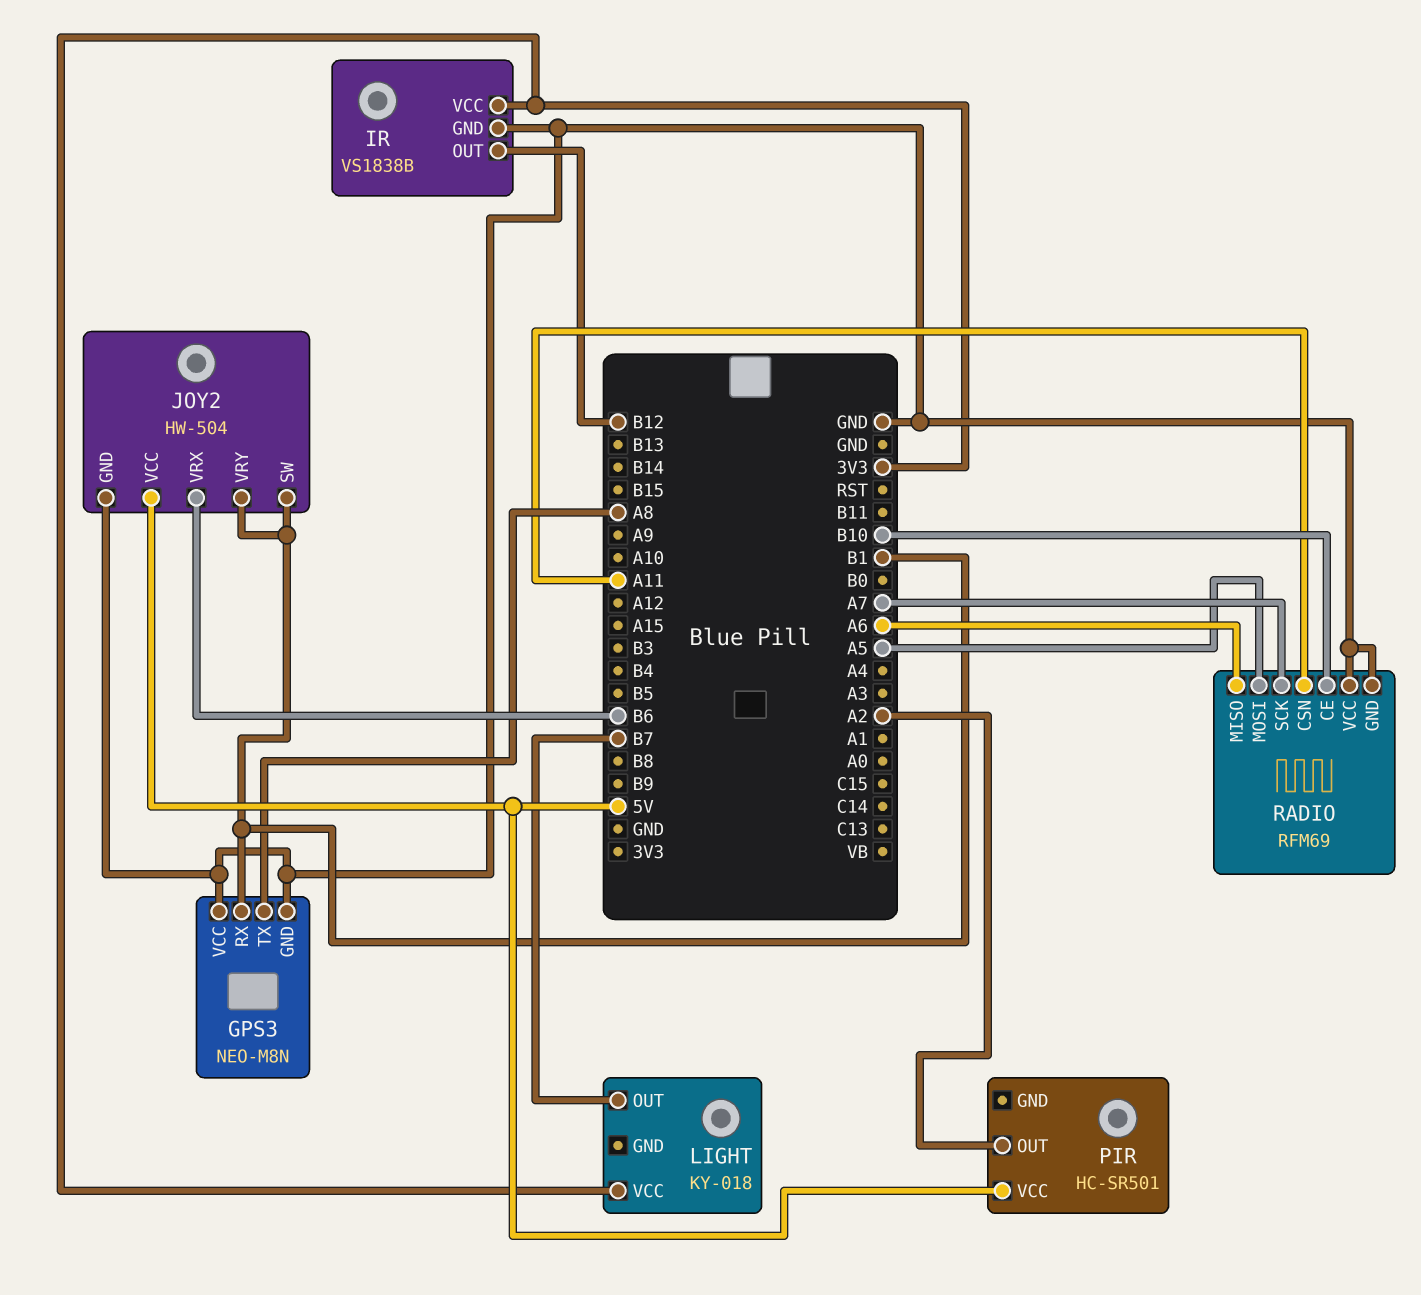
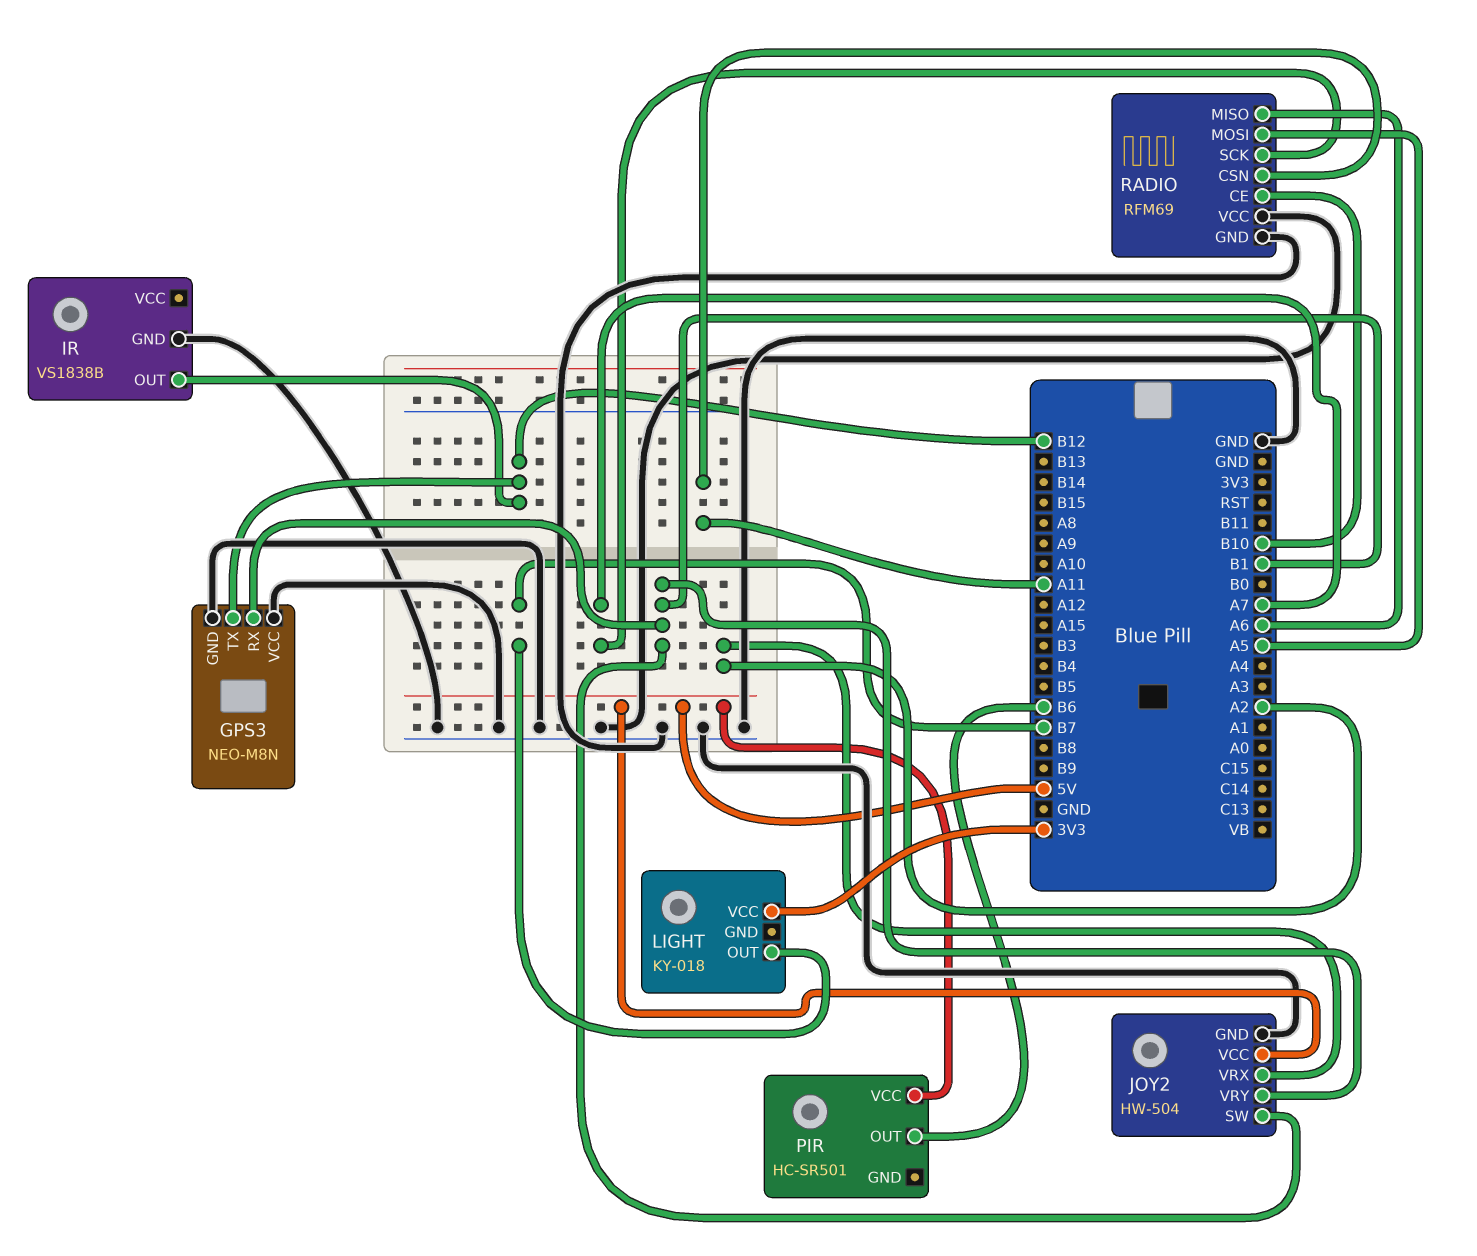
GPS3 pin TX: A8 -> B12
IR pin VCC: 3V3 -> none
JOY2 pin VRX: B6 -> A2
PIR pin OUT: A2 -> B6

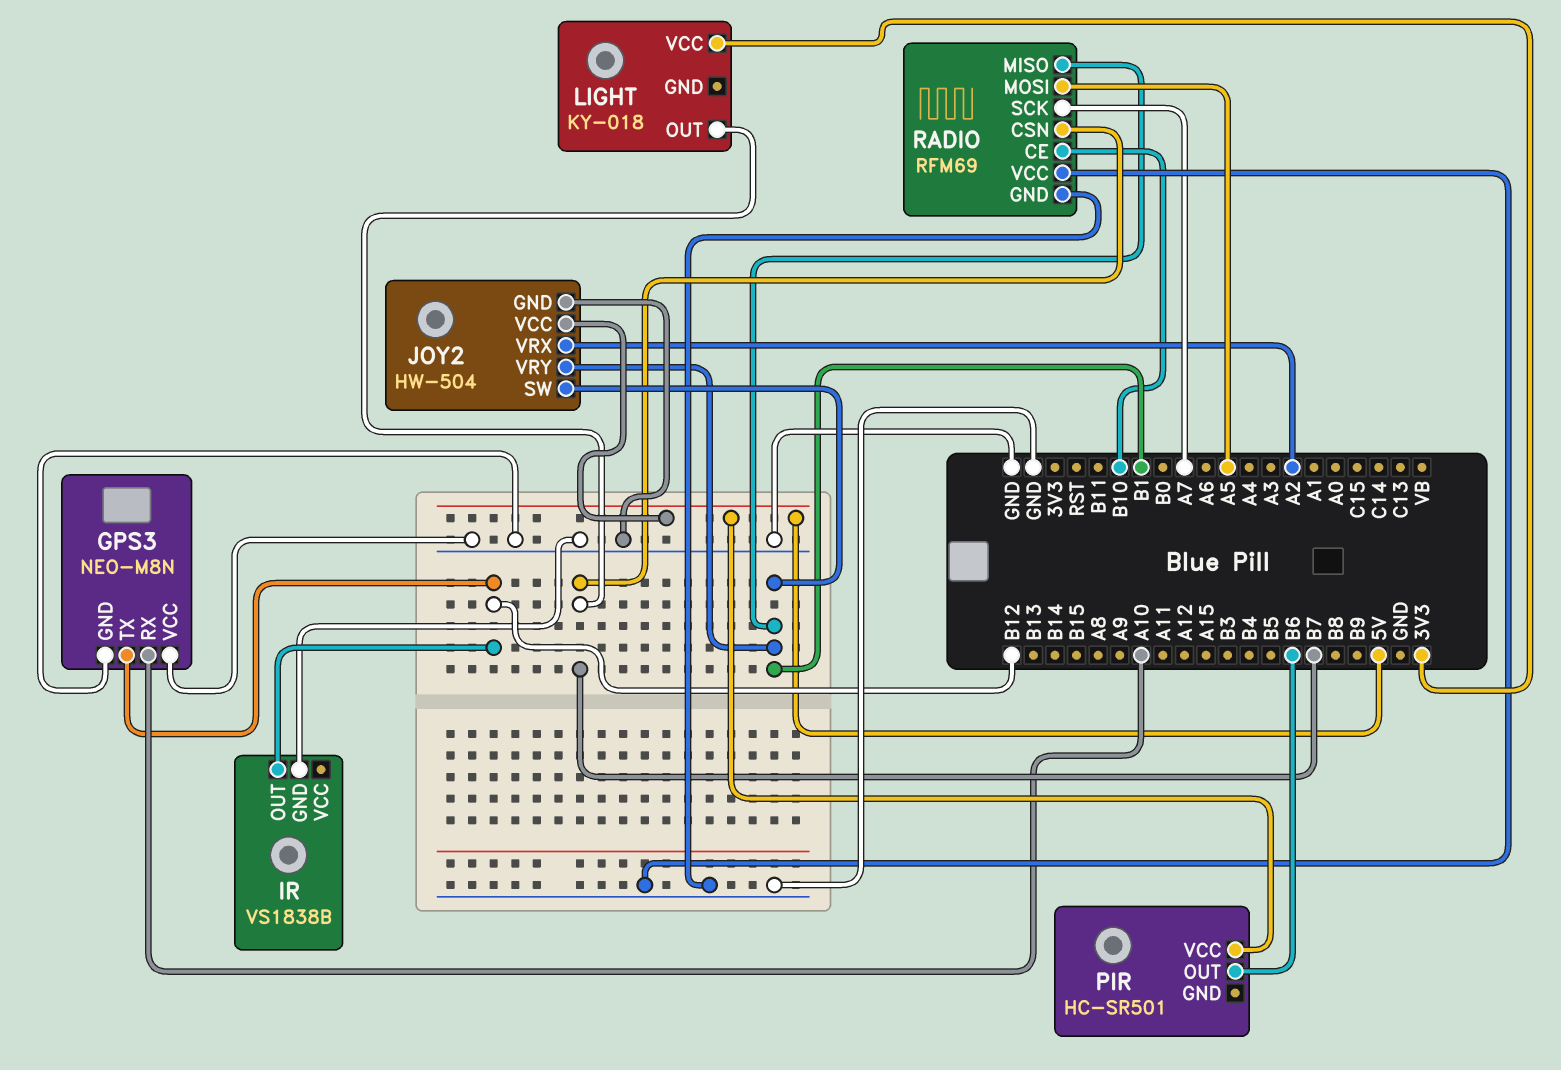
GPS3 pin RX: B1 -> A10
RADIO pin CSN: A11 -> B7
RADIO pin MISO: A6 -> B1

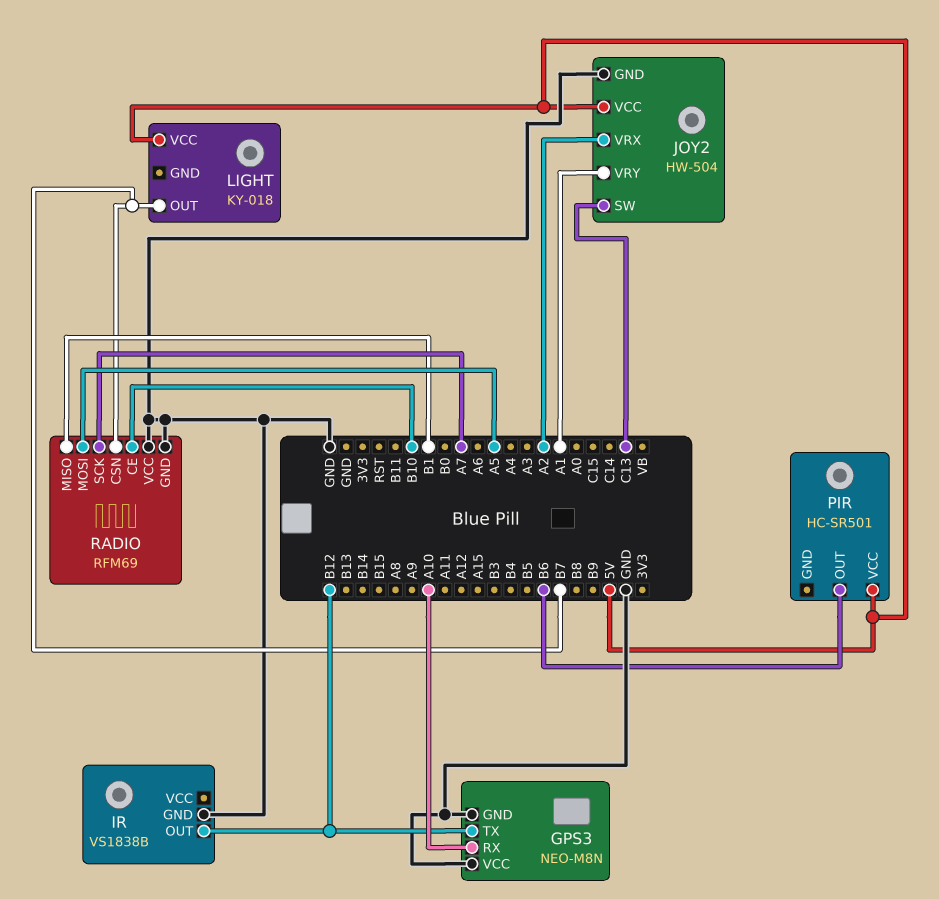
JOY2 pin SW: B1 -> C13
JOY2 pin VRY: B1 -> A1
LIGHT pin VCC: 3V3 -> 5V

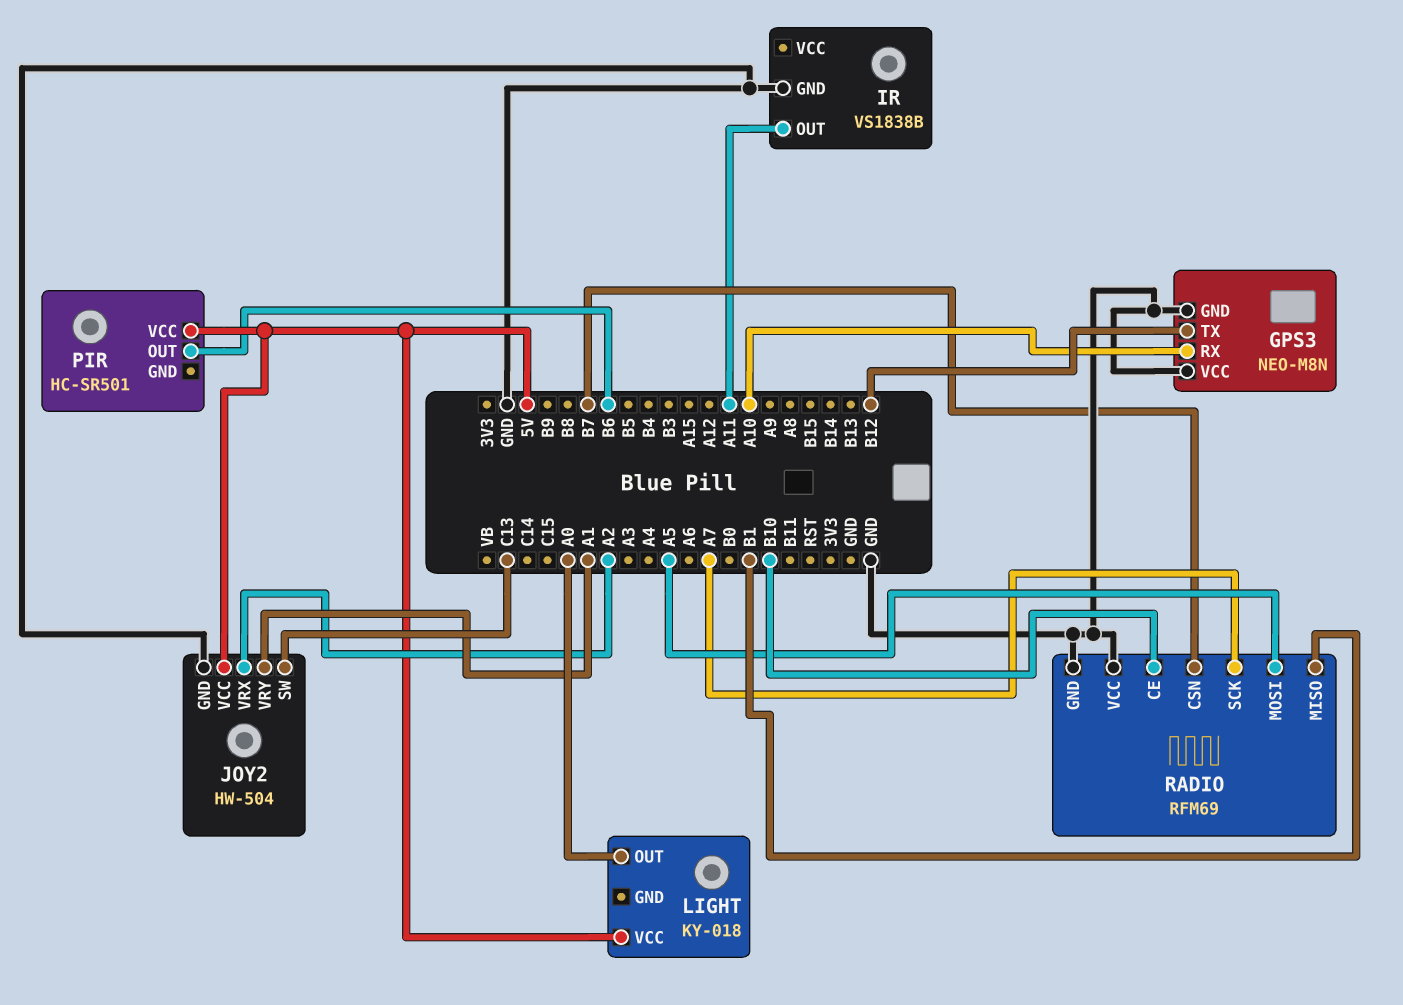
IR pin OUT: B12 -> A11
LIGHT pin OUT: B7 -> A0

